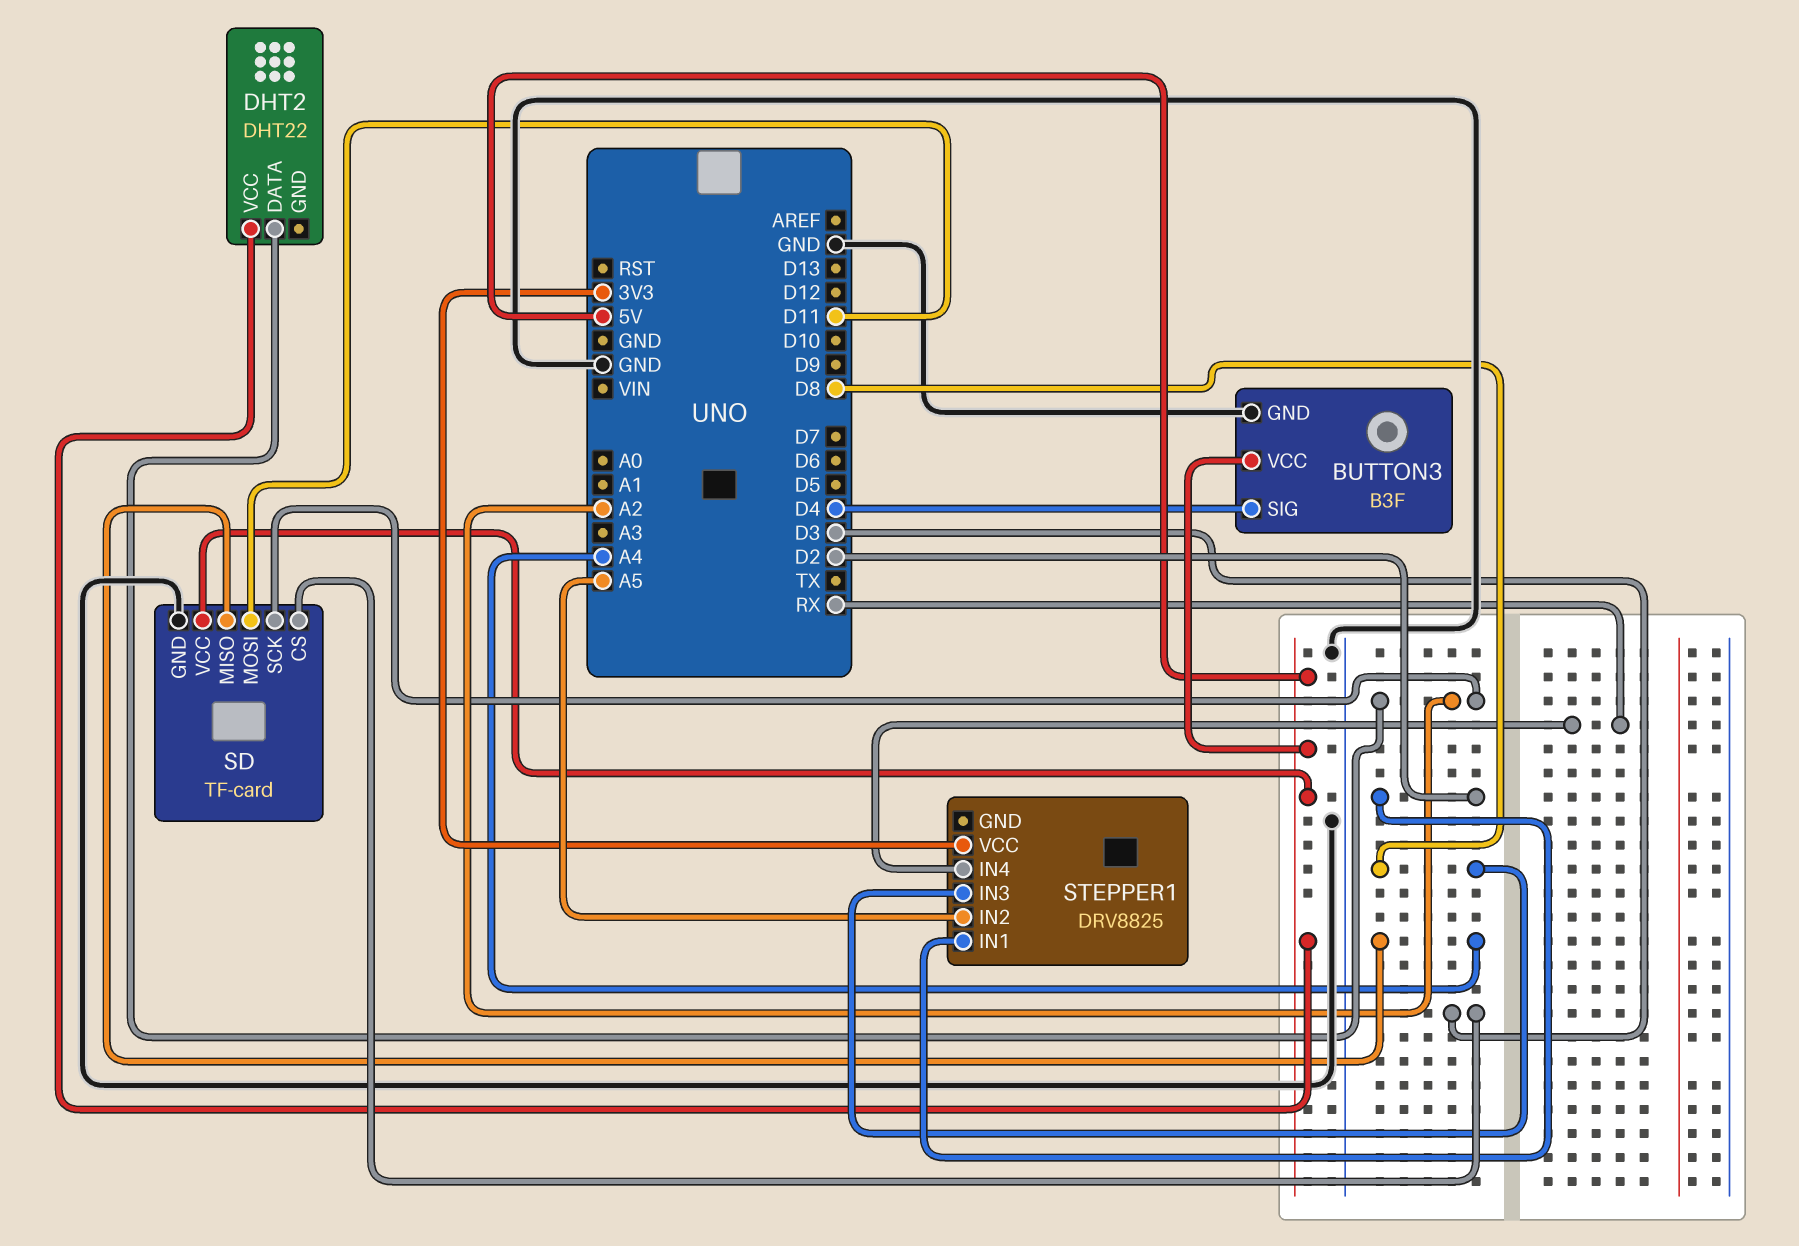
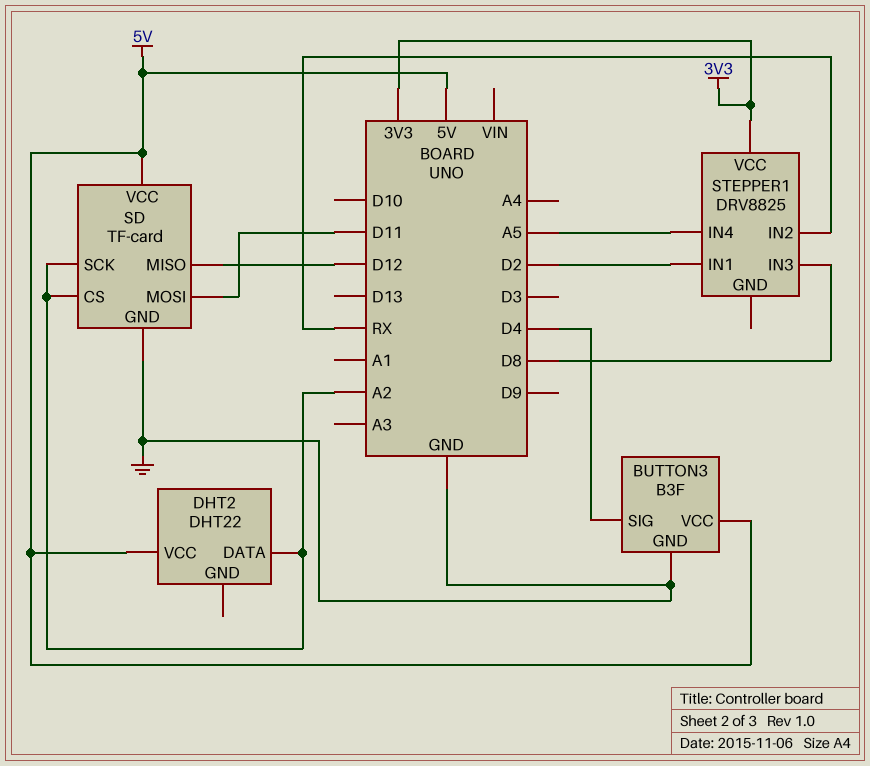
SD pin CS: D3 -> A2
SD pin MISO: A4 -> D12
STEPPER1 pin IN2: A5 -> RX
STEPPER1 pin IN4: RX -> A5

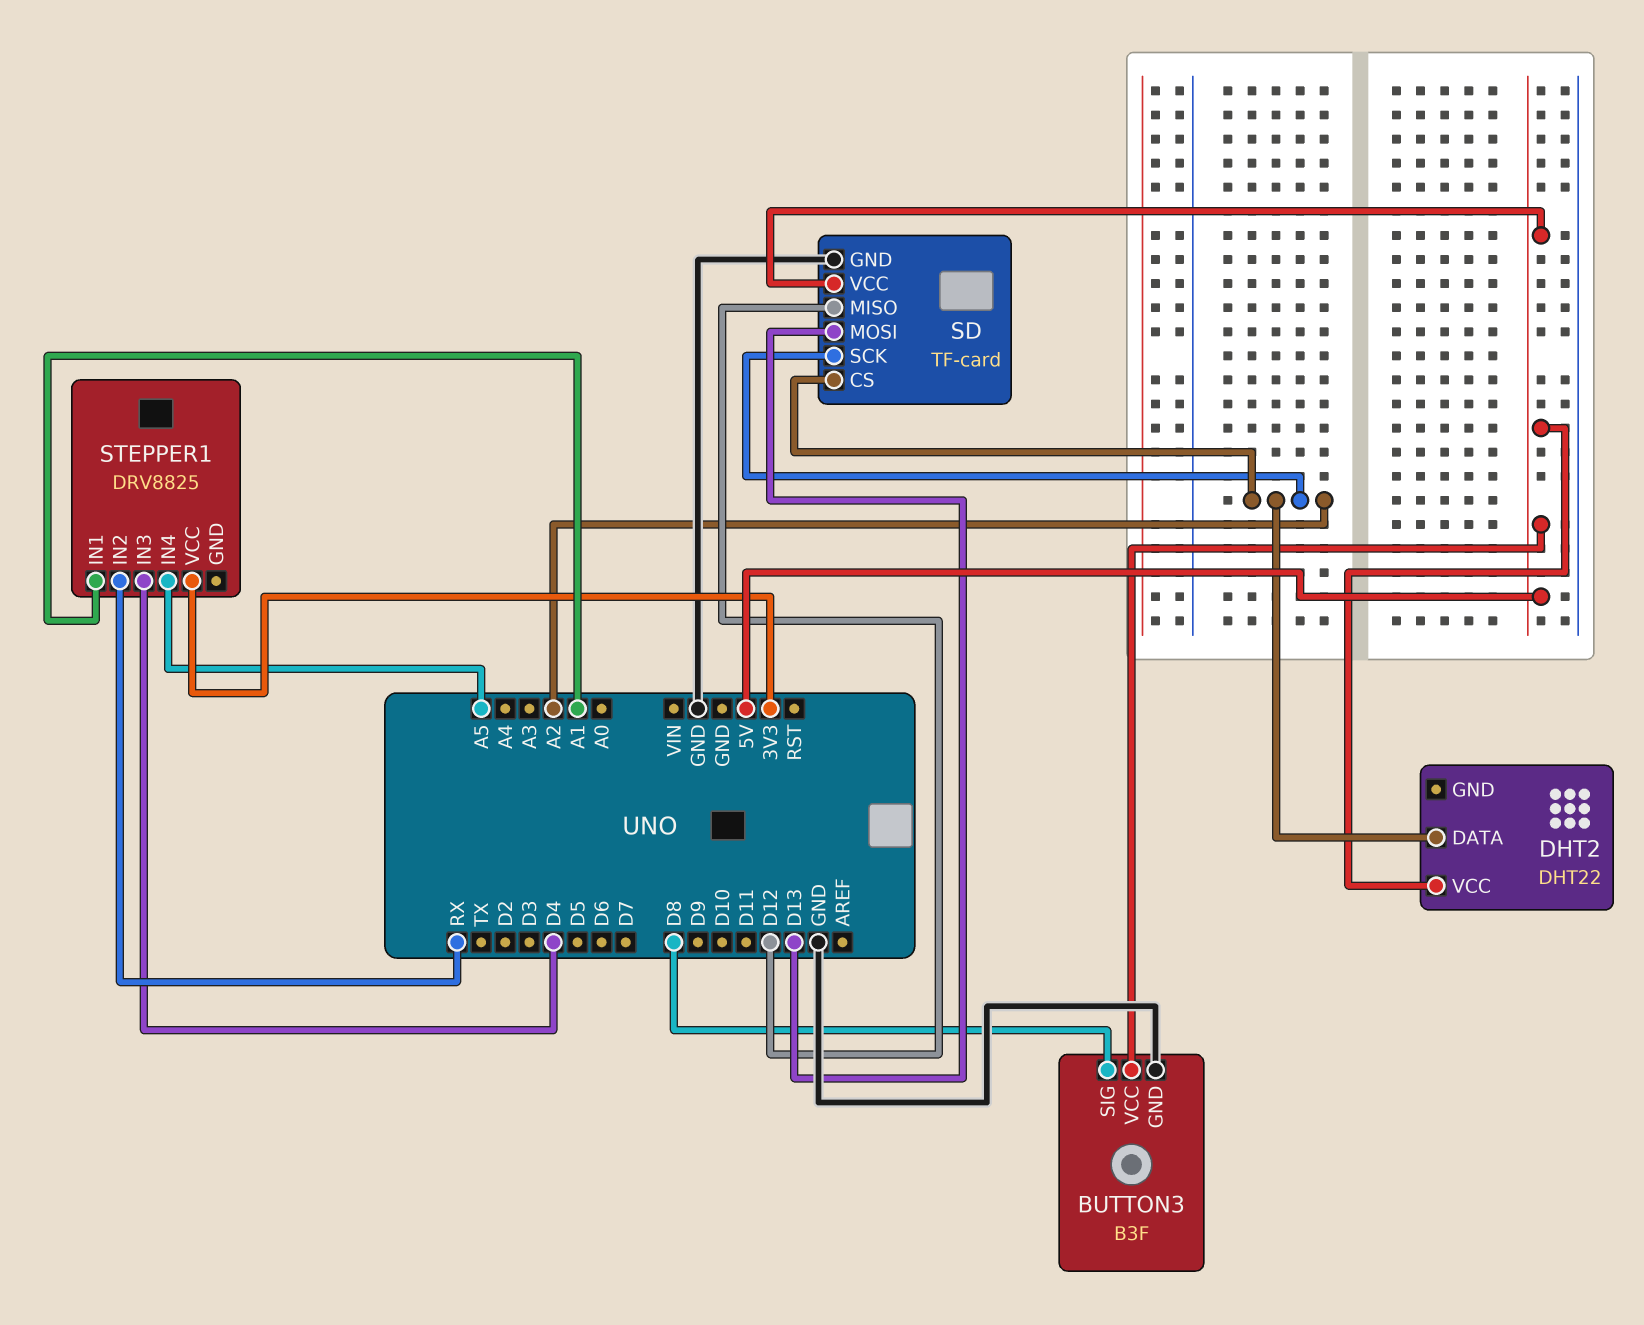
BUTTON3 pin SIG: D4 -> D8
SD pin MOSI: D11 -> D13
STEPPER1 pin IN1: D2 -> A1
STEPPER1 pin IN3: D8 -> D4

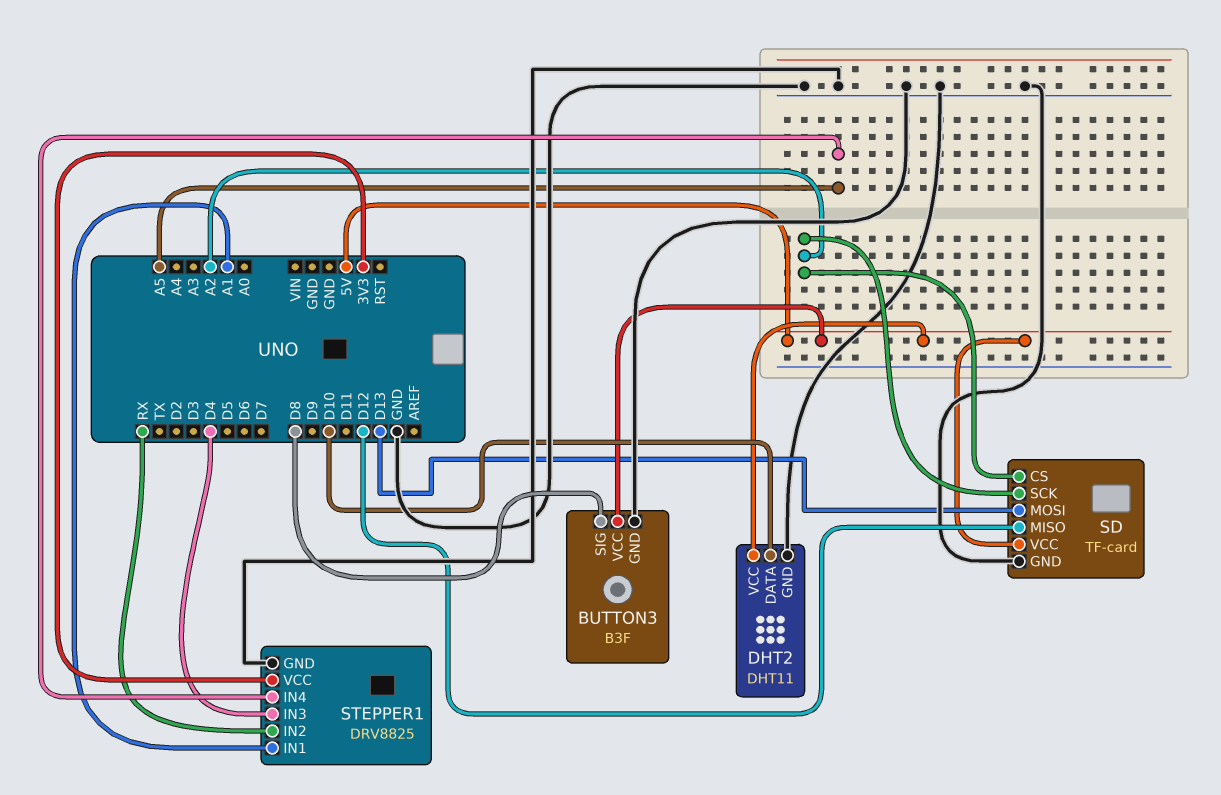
DHT2: DHT22 -> DHT11
DHT2 pin DATA: A2 -> D10
DHT2 pin GND: none -> GND
STEPPER1 pin GND: none -> GND

